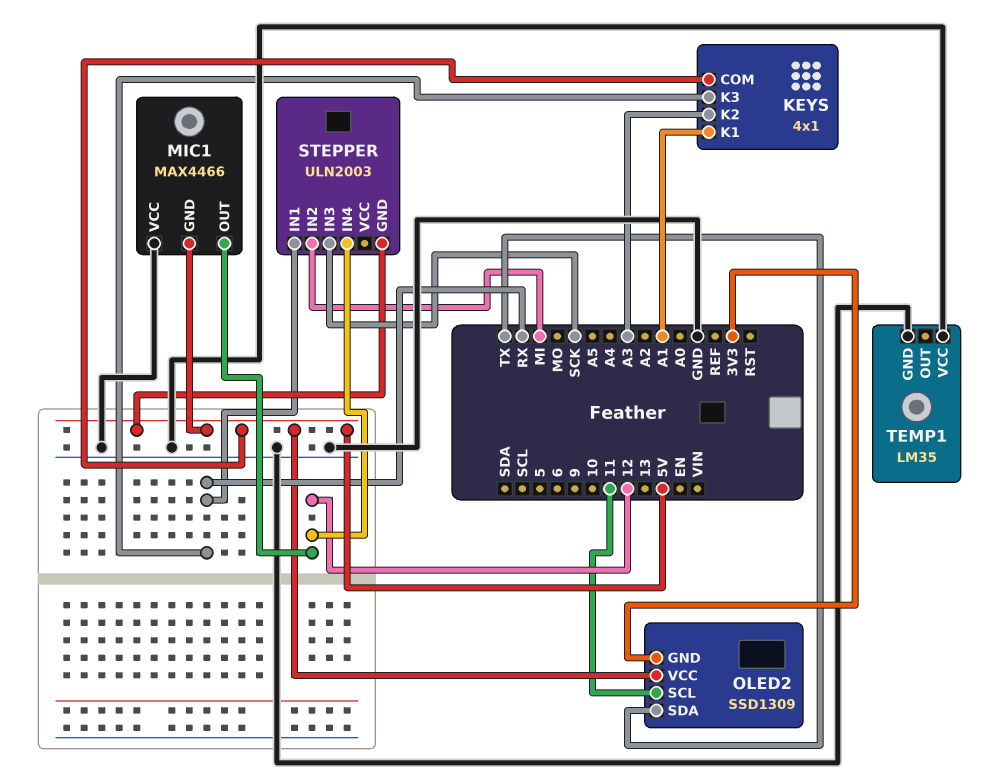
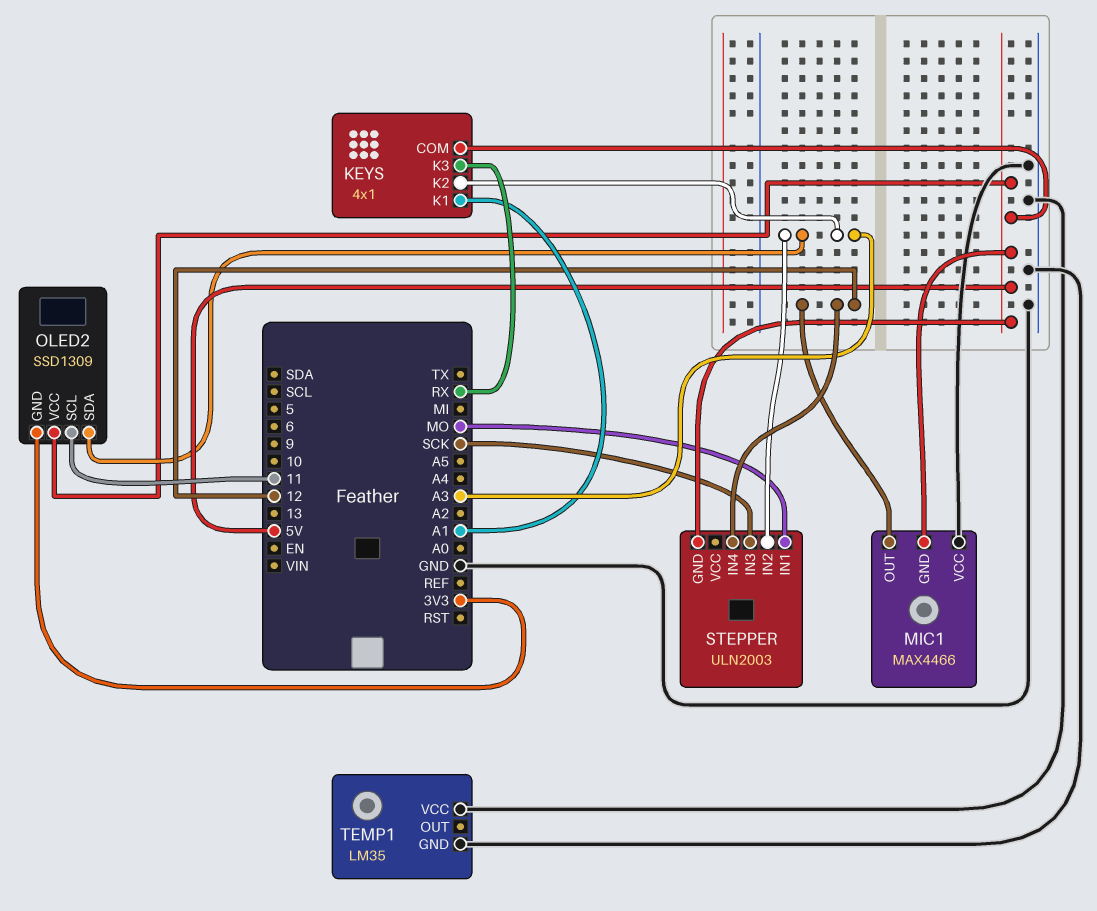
OLED2 pin SDA: TX -> A3
STEPPER pin IN1: RX -> MO
STEPPER pin IN2: MI -> A3

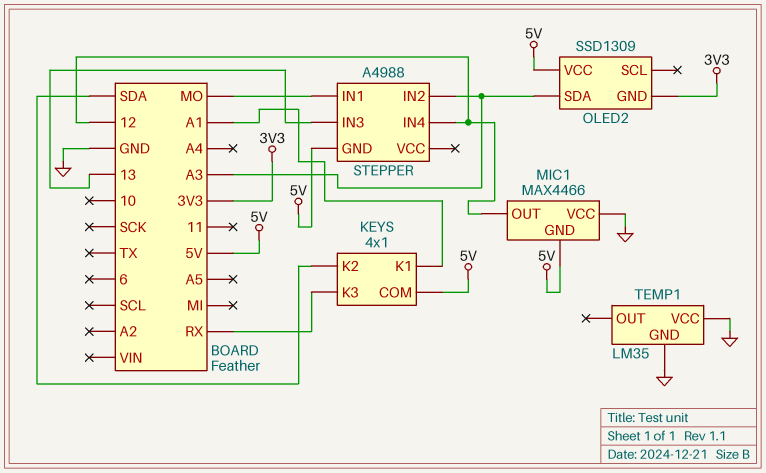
KEYS pin K2: A3 -> SDA
OLED2 pin SCL: 11 -> none
STEPPER: ULN2003 -> A4988
STEPPER pin IN3: SCK -> 13

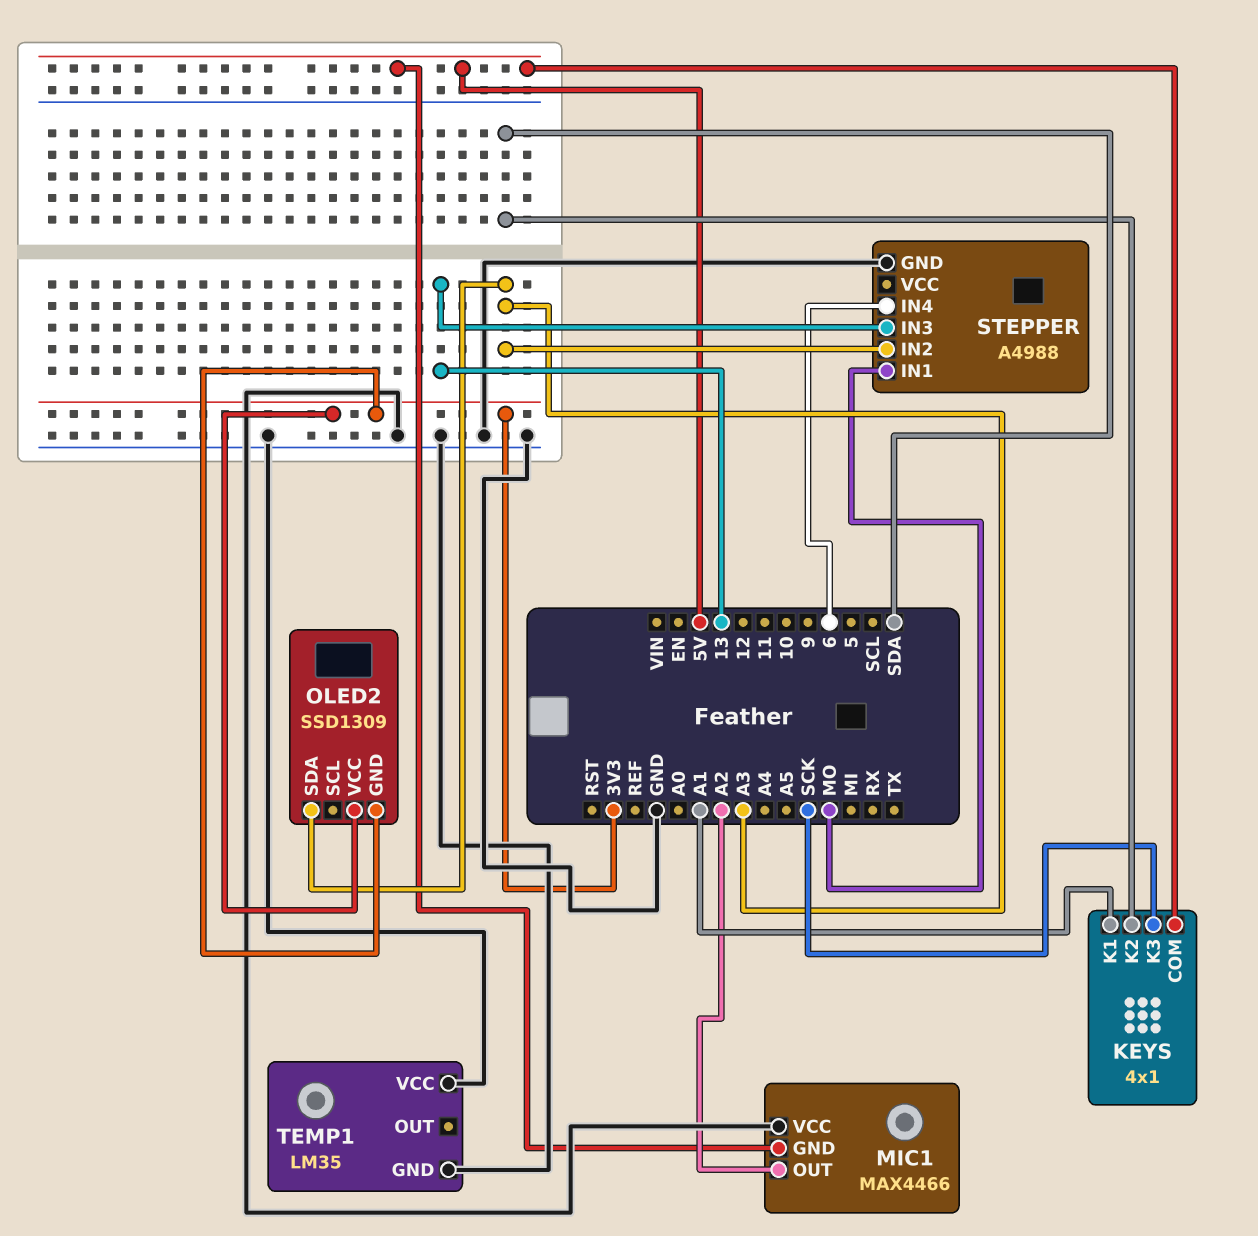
KEYS pin K3: RX -> SCK
MIC1 pin OUT: 12 -> A2
OLED2 pin VCC: 5V -> 3V3
STEPPER pin GND: 5V -> GND
STEPPER pin IN4: 12 -> 6

